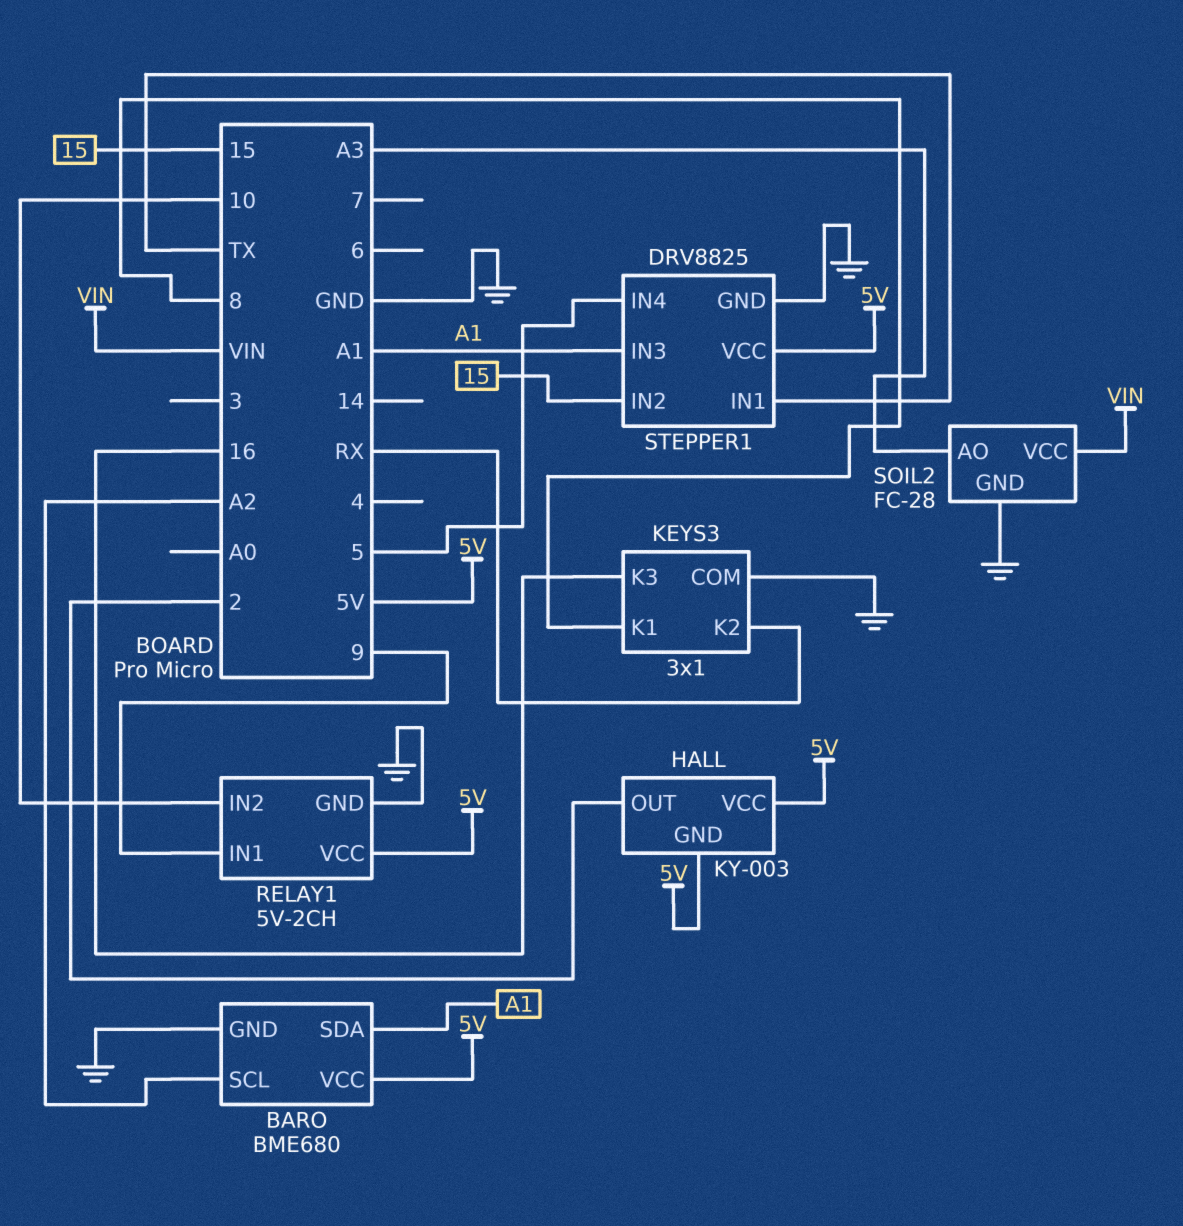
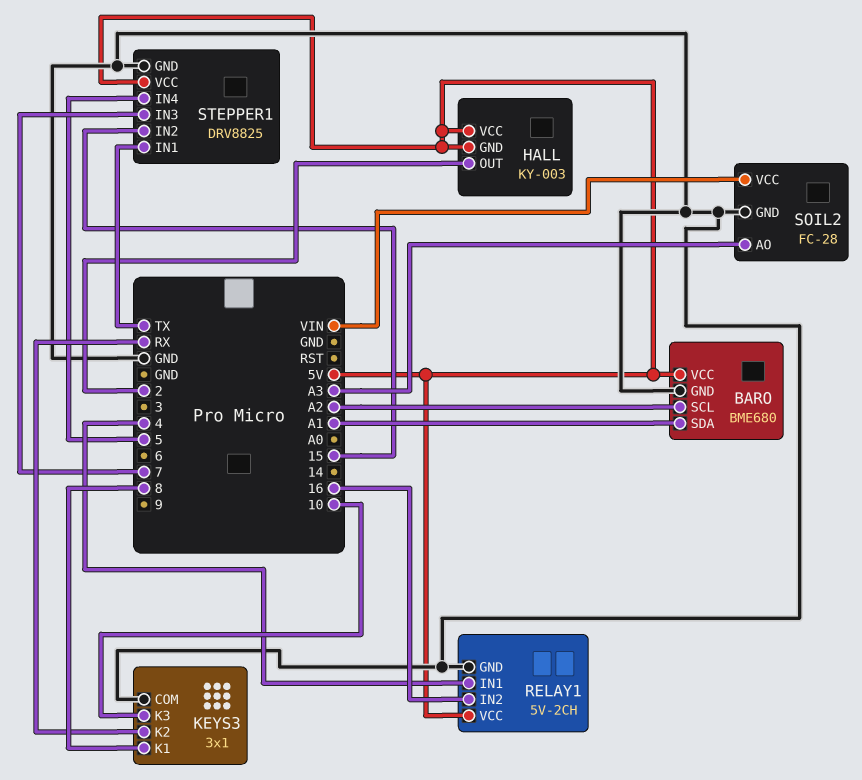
KEYS3 pin K3: 16 -> 10
RELAY1 pin IN1: 9 -> 4
RELAY1 pin IN2: 10 -> 16
STEPPER1 pin IN3: A1 -> 7

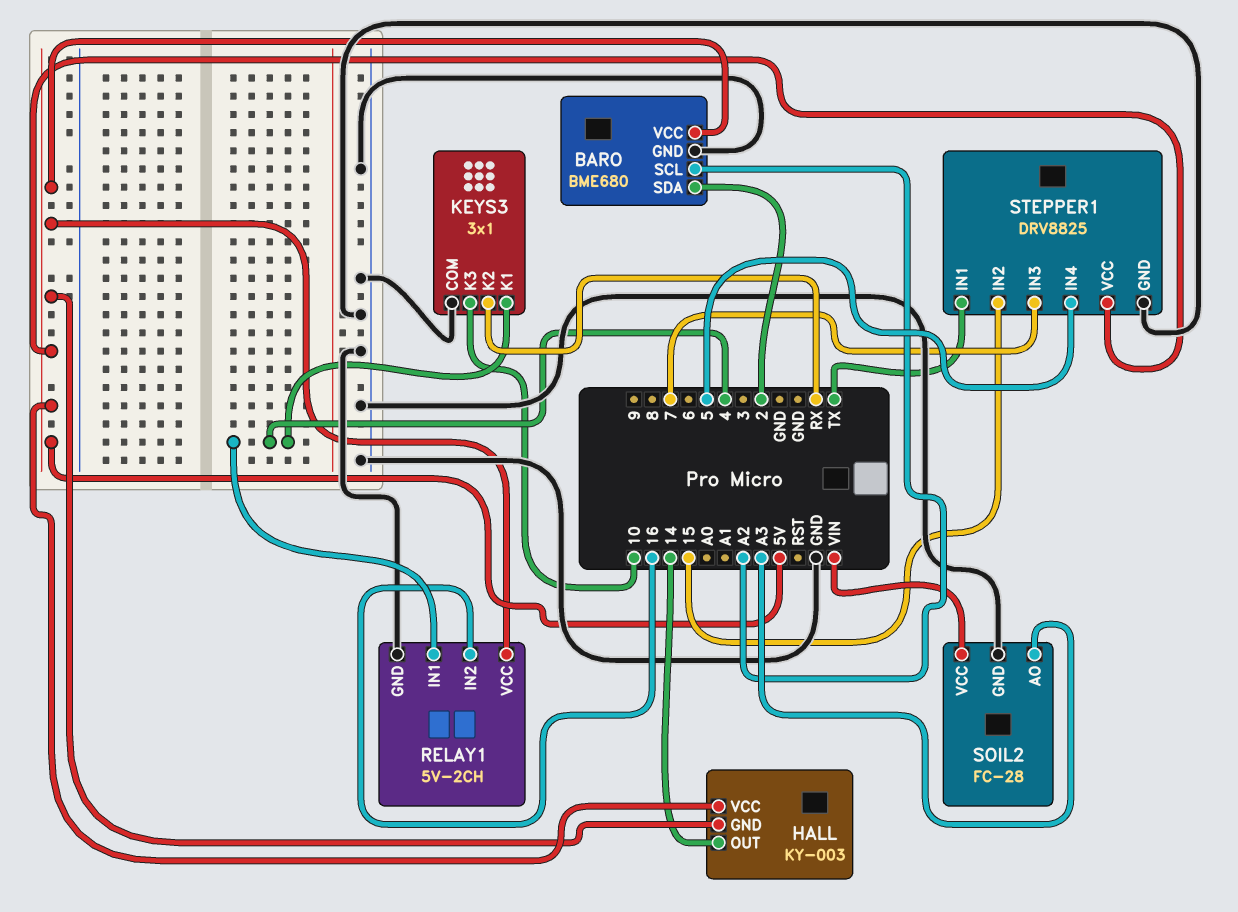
BARO pin SDA: A1 -> 2
HALL pin OUT: 2 -> 14
KEYS3 pin K1: 8 -> 4

